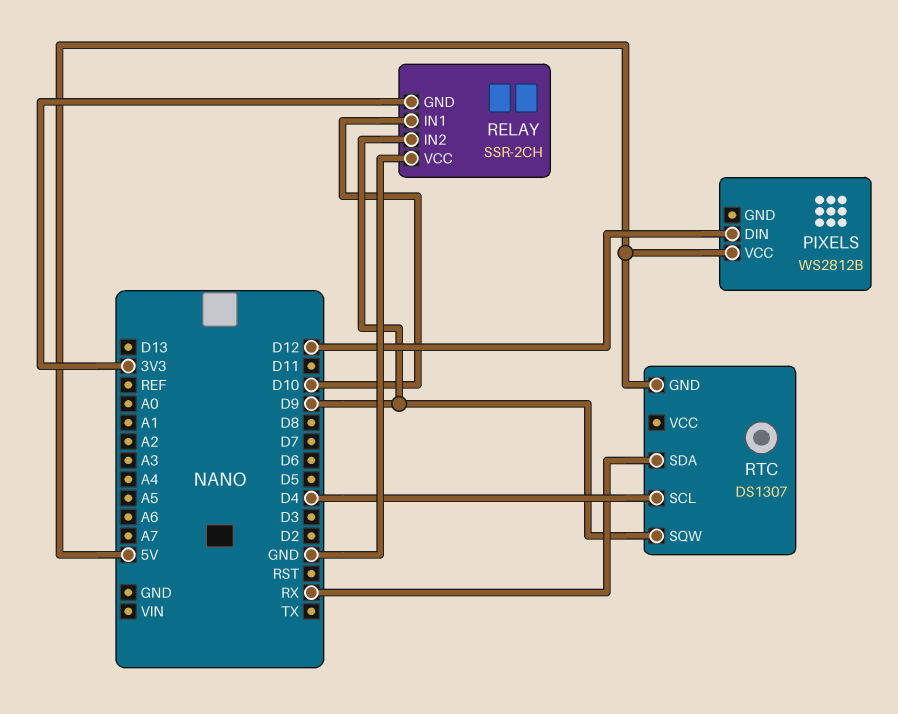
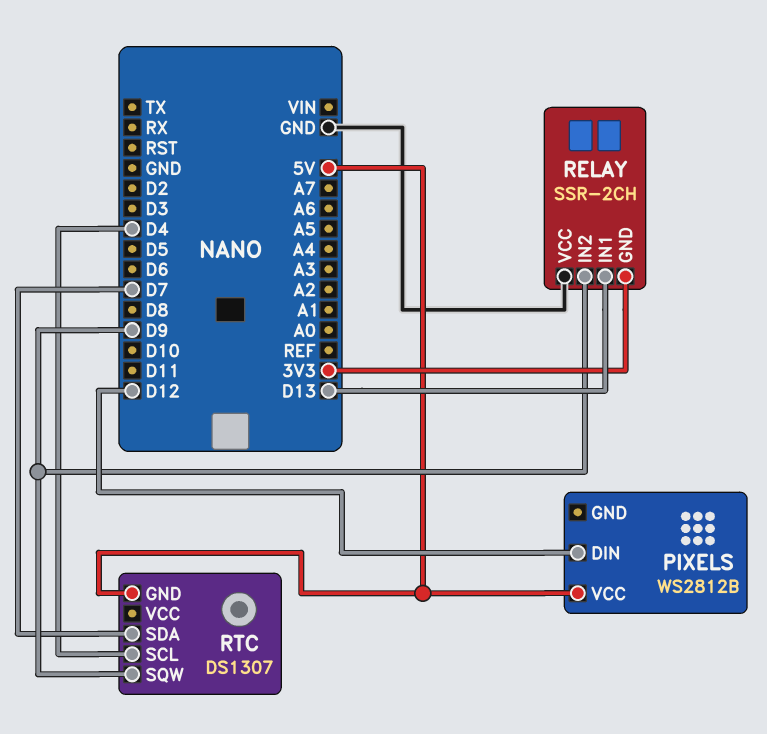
RELAY pin IN1: D10 -> D13
RTC pin SDA: RX -> D7

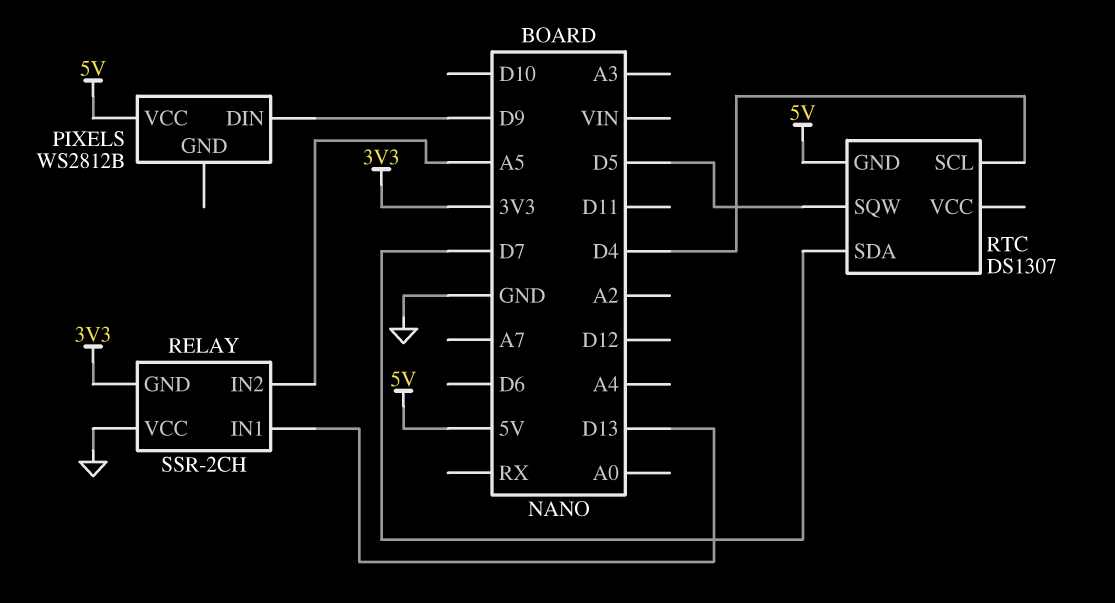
PIXELS pin DIN: D12 -> D9
RELAY pin IN2: D9 -> A5
RTC pin SQW: D9 -> D5

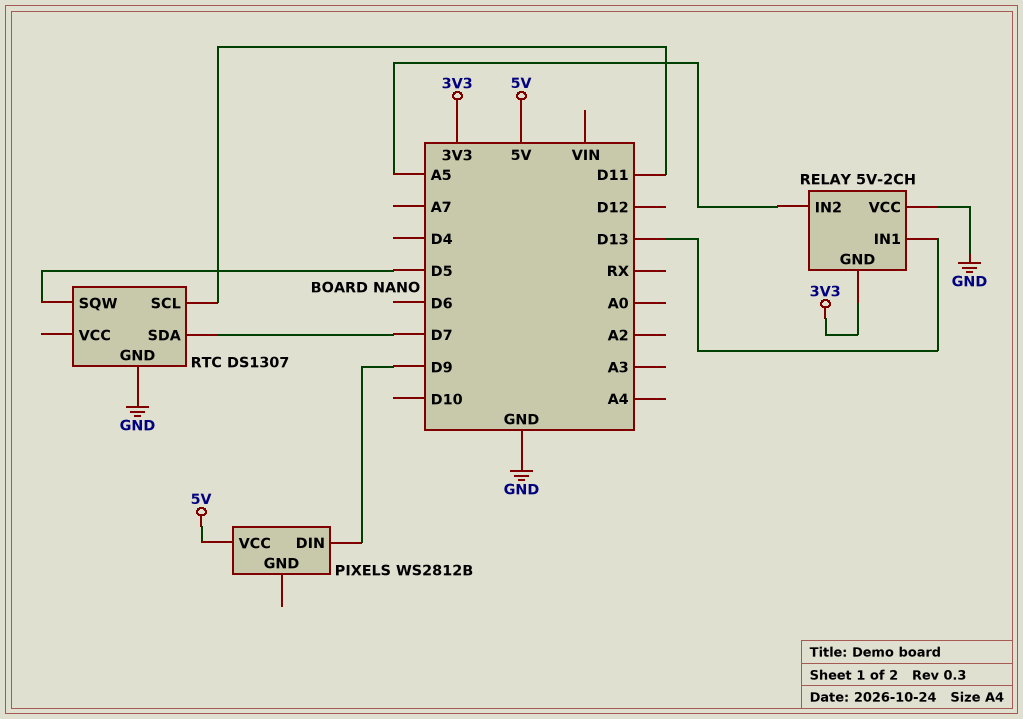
RELAY: SSR-2CH -> 5V-2CH
RTC pin GND: 5V -> GND
RTC pin SCL: D4 -> D11

